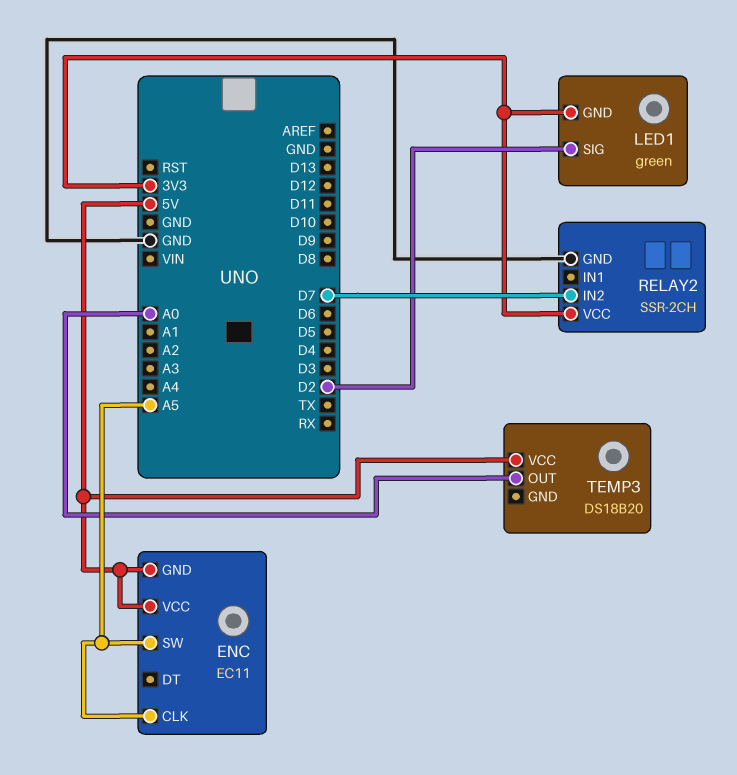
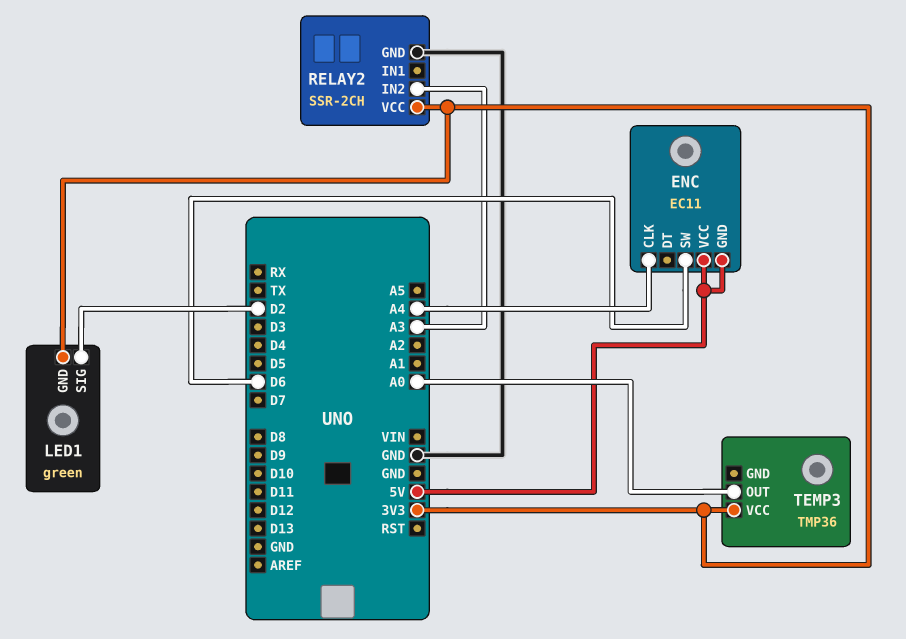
ENC pin CLK: A5 -> A4
ENC pin SW: A5 -> D6
RELAY2 pin IN2: D7 -> A3
TEMP3: DS18B20 -> TMP36
TEMP3 pin VCC: 5V -> 3V3

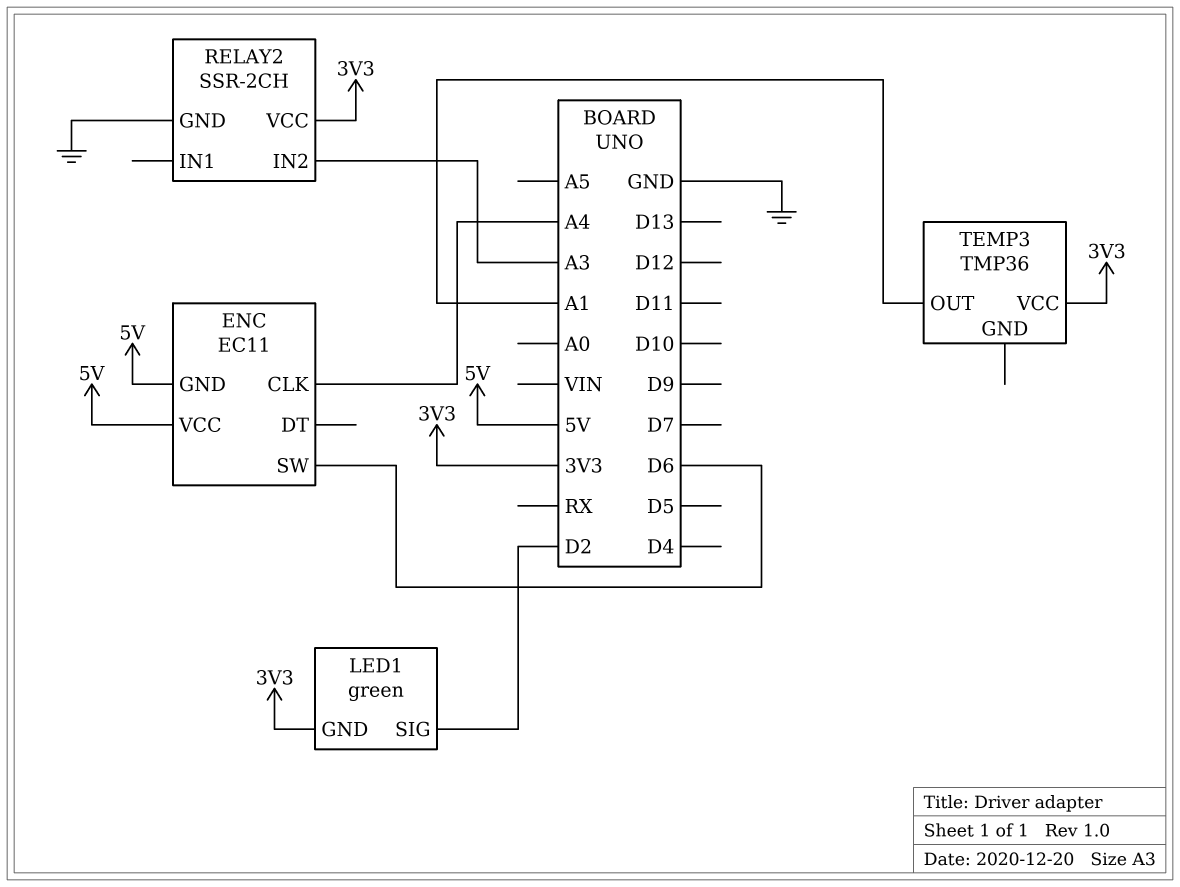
TEMP3 pin OUT: A0 -> A1

